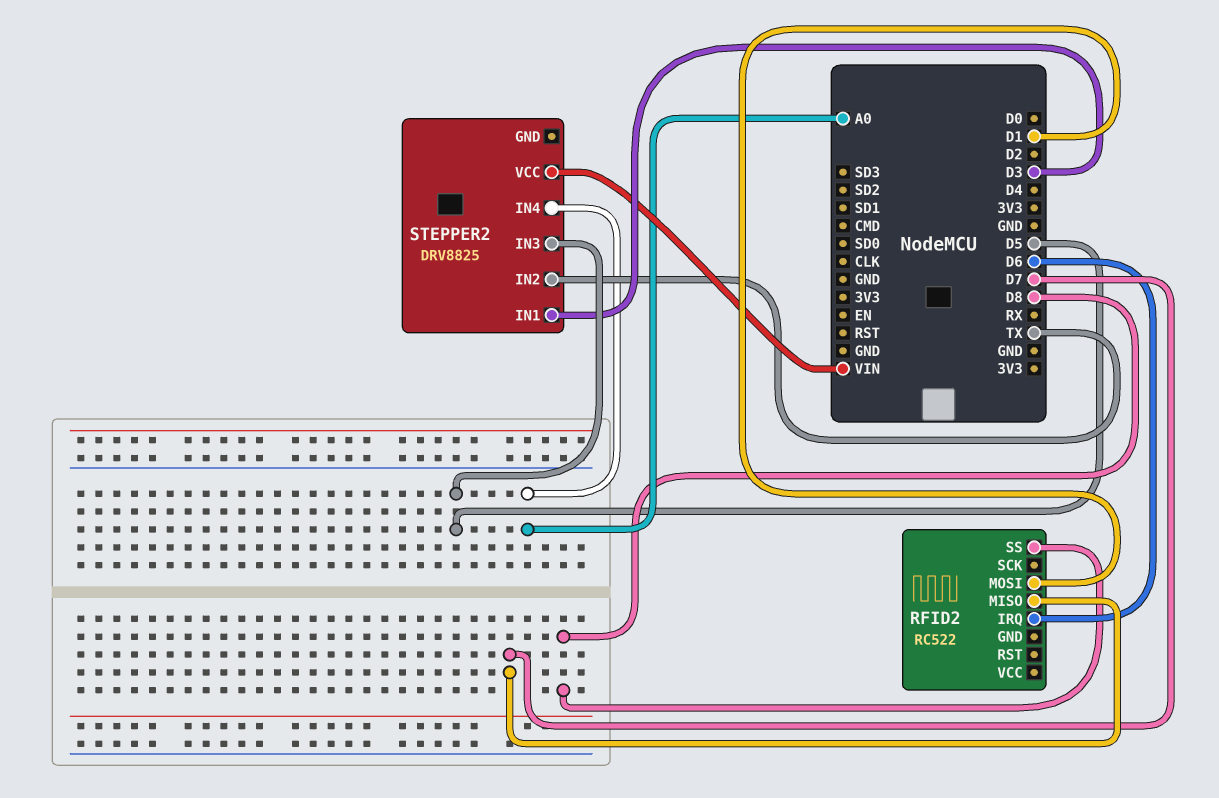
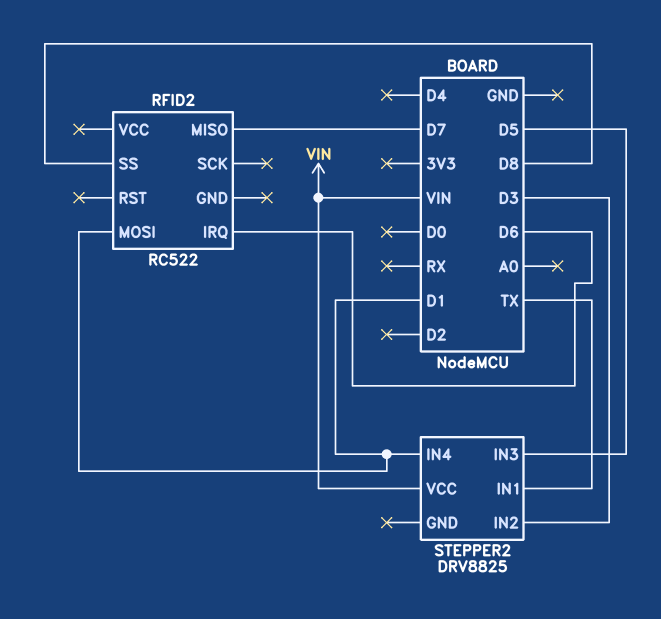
STEPPER2 pin IN1: D3 -> TX
STEPPER2 pin IN2: TX -> D3
STEPPER2 pin IN4: A0 -> D1

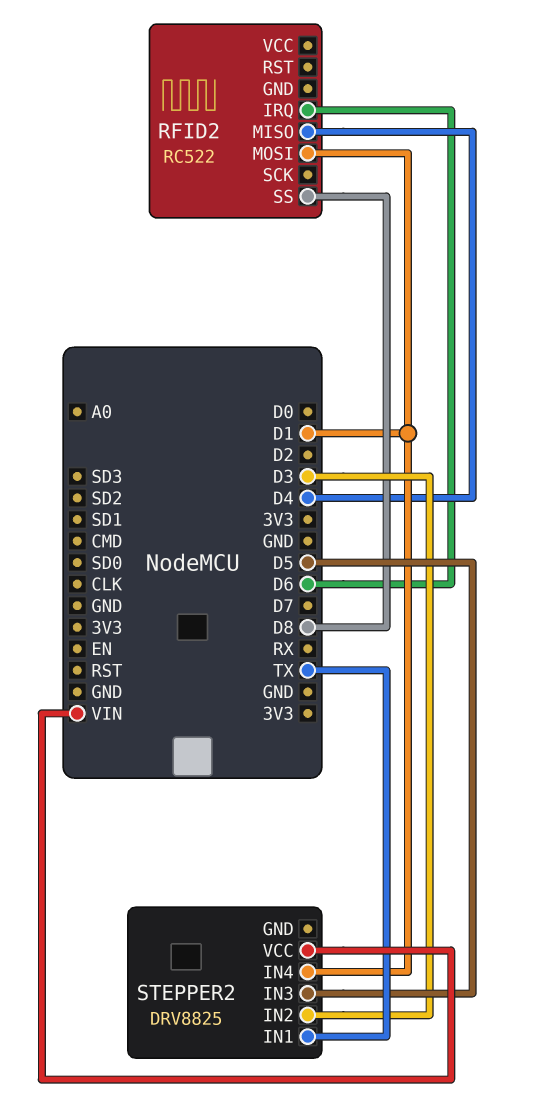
RFID2 pin MISO: D7 -> D4

